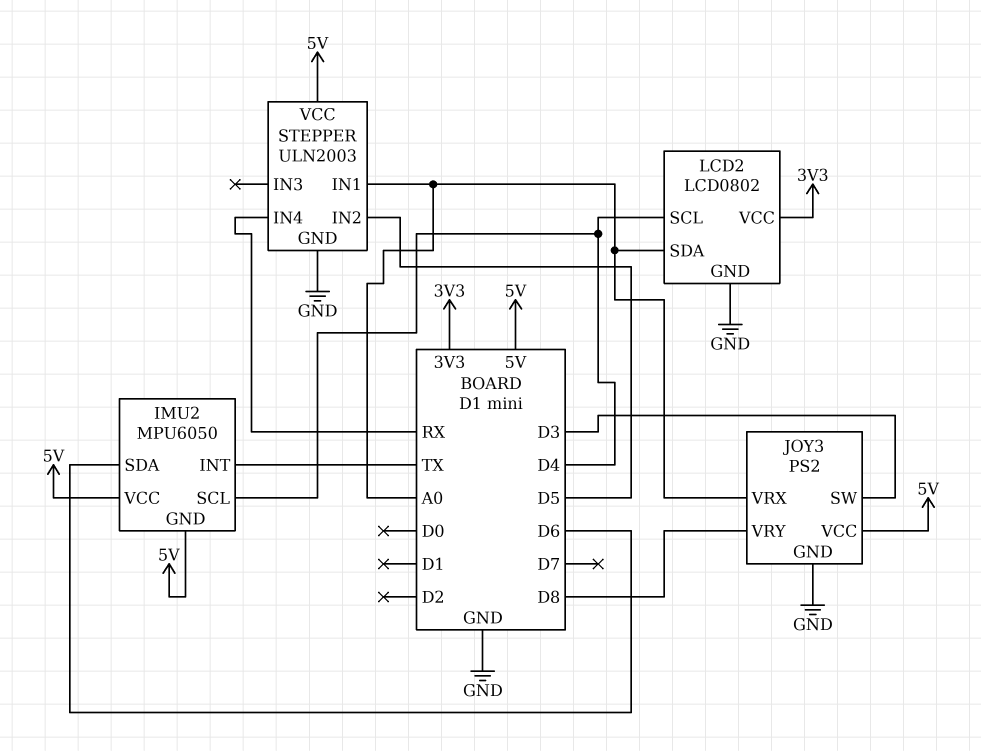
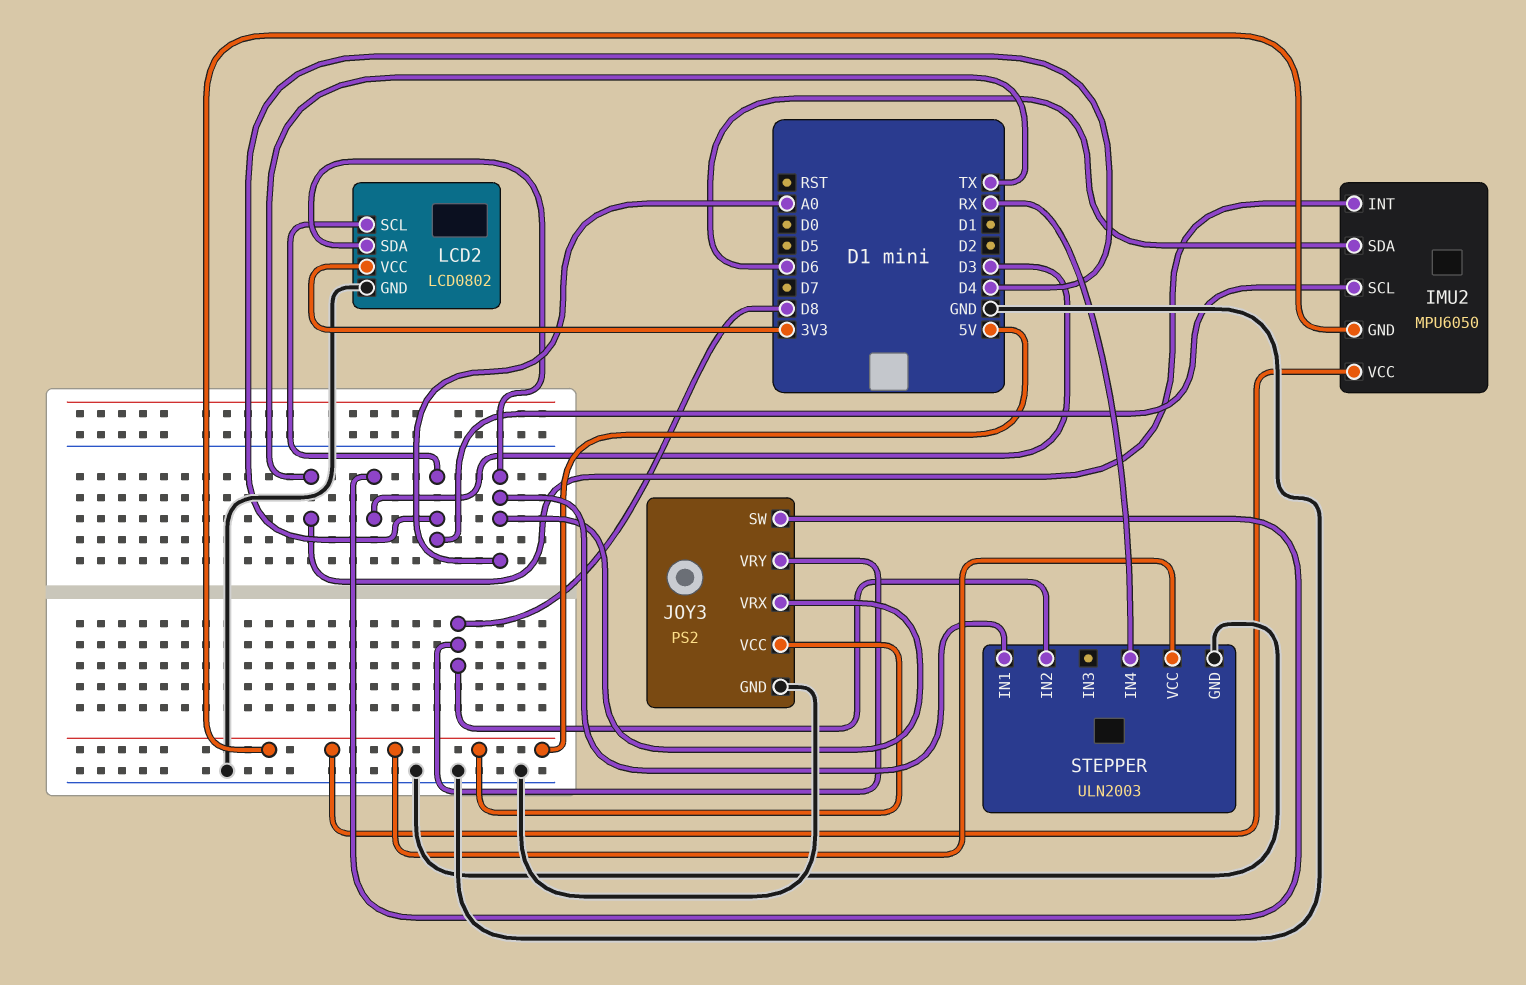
STEPPER pin IN2: D5 -> D8

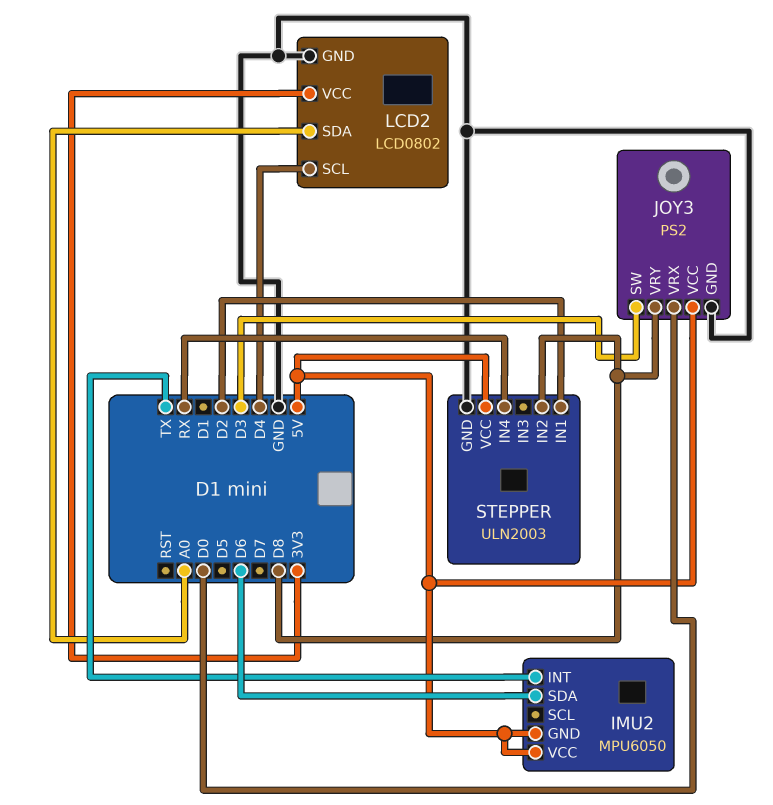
IMU2 pin SCL: D4 -> none
JOY3 pin VRX: A0 -> D0
STEPPER pin IN1: A0 -> D2

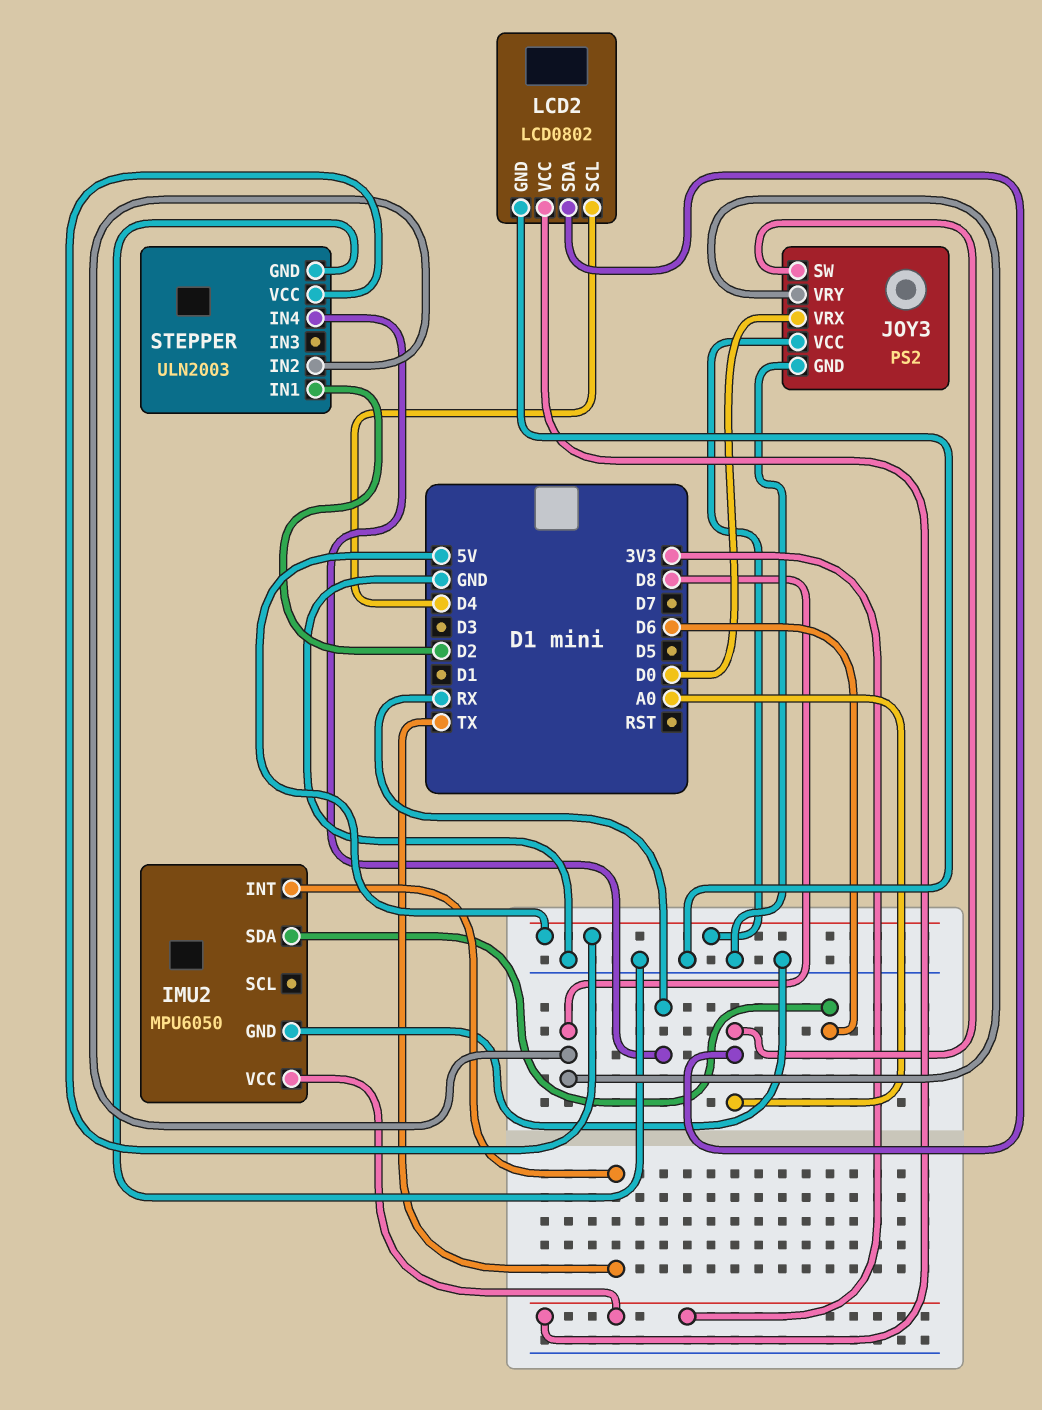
IMU2 pin GND: 5V -> GND
IMU2 pin VCC: 5V -> 3V3
JOY3 pin SW: D3 -> A0

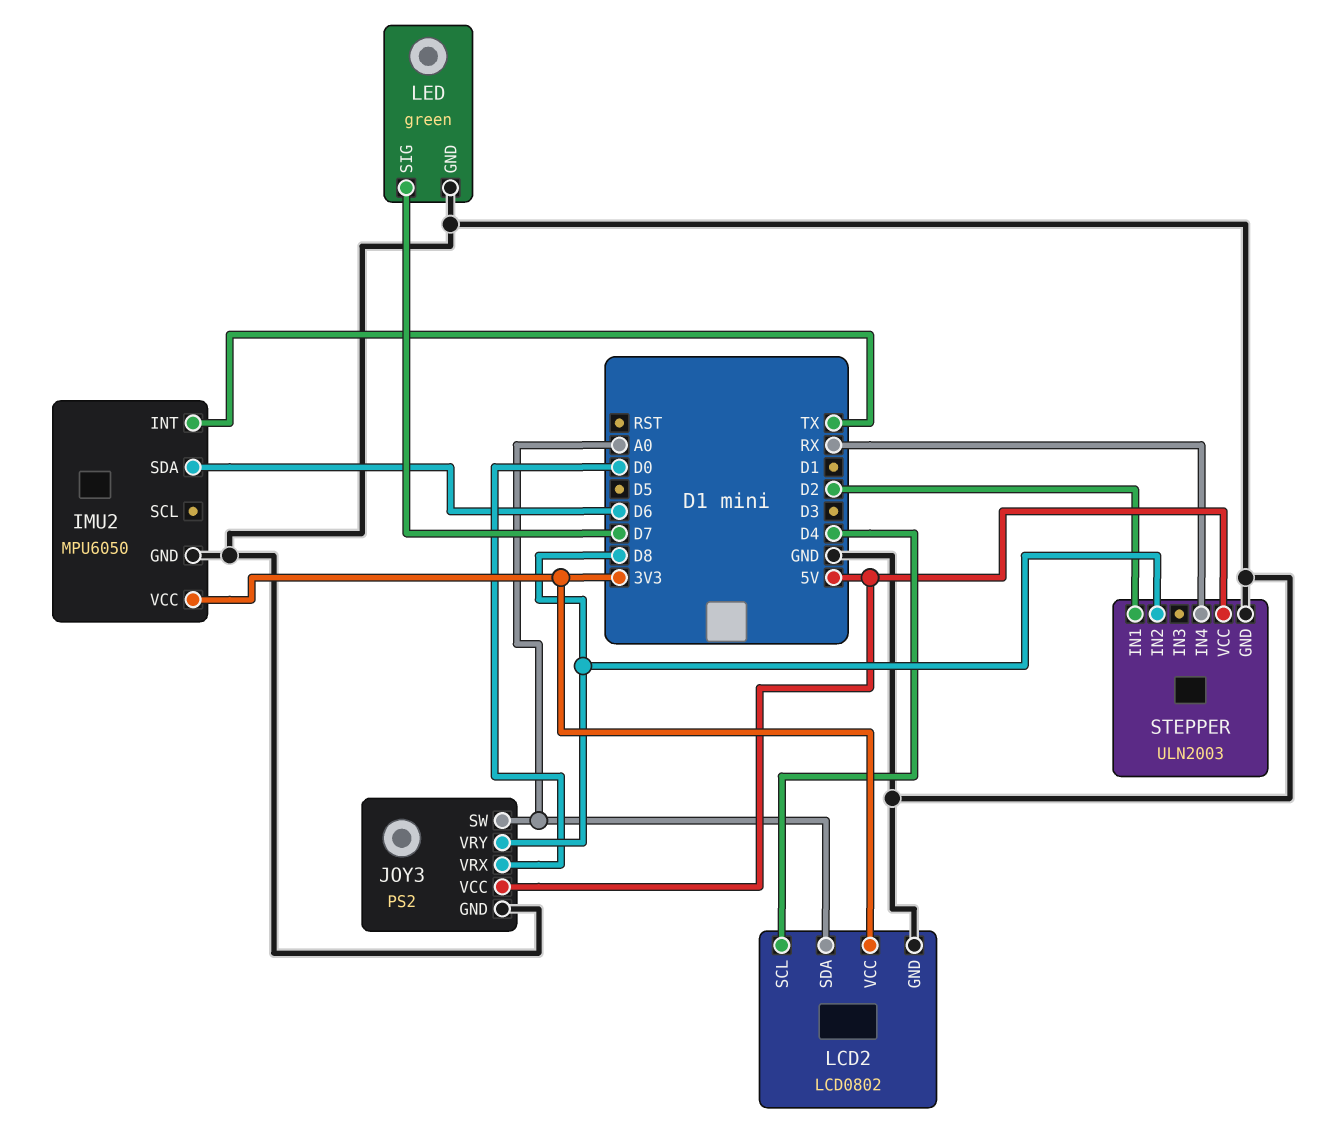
LED: none -> green
LED pin GND: none -> GND
LED pin SIG: none -> D7

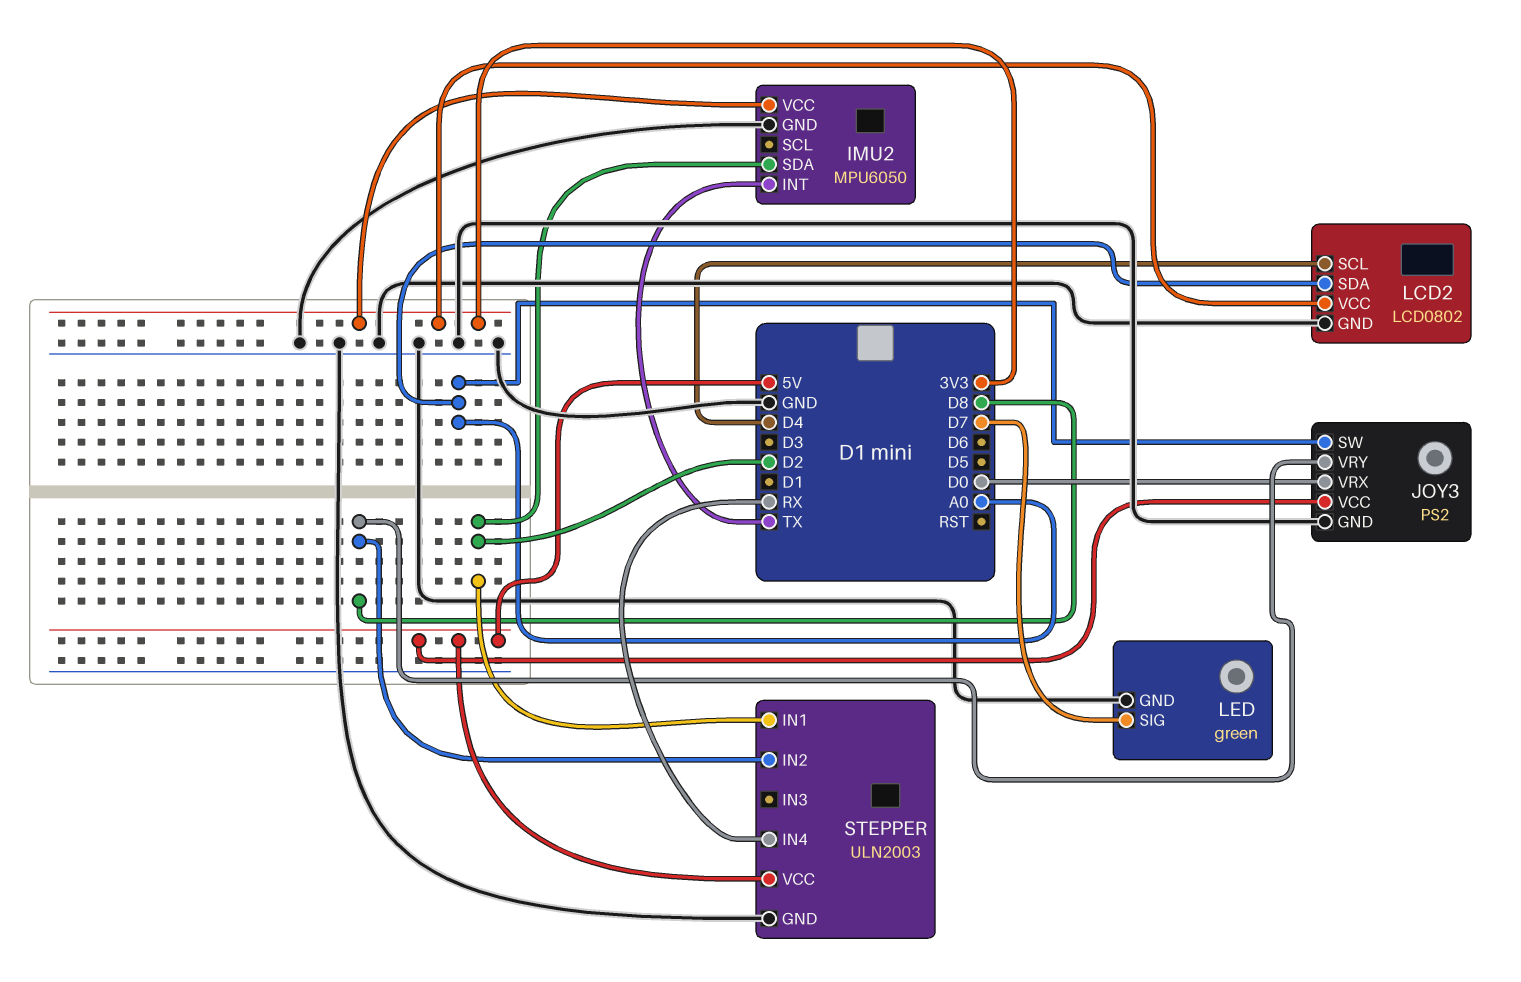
IMU2 pin SDA: D6 -> D2

